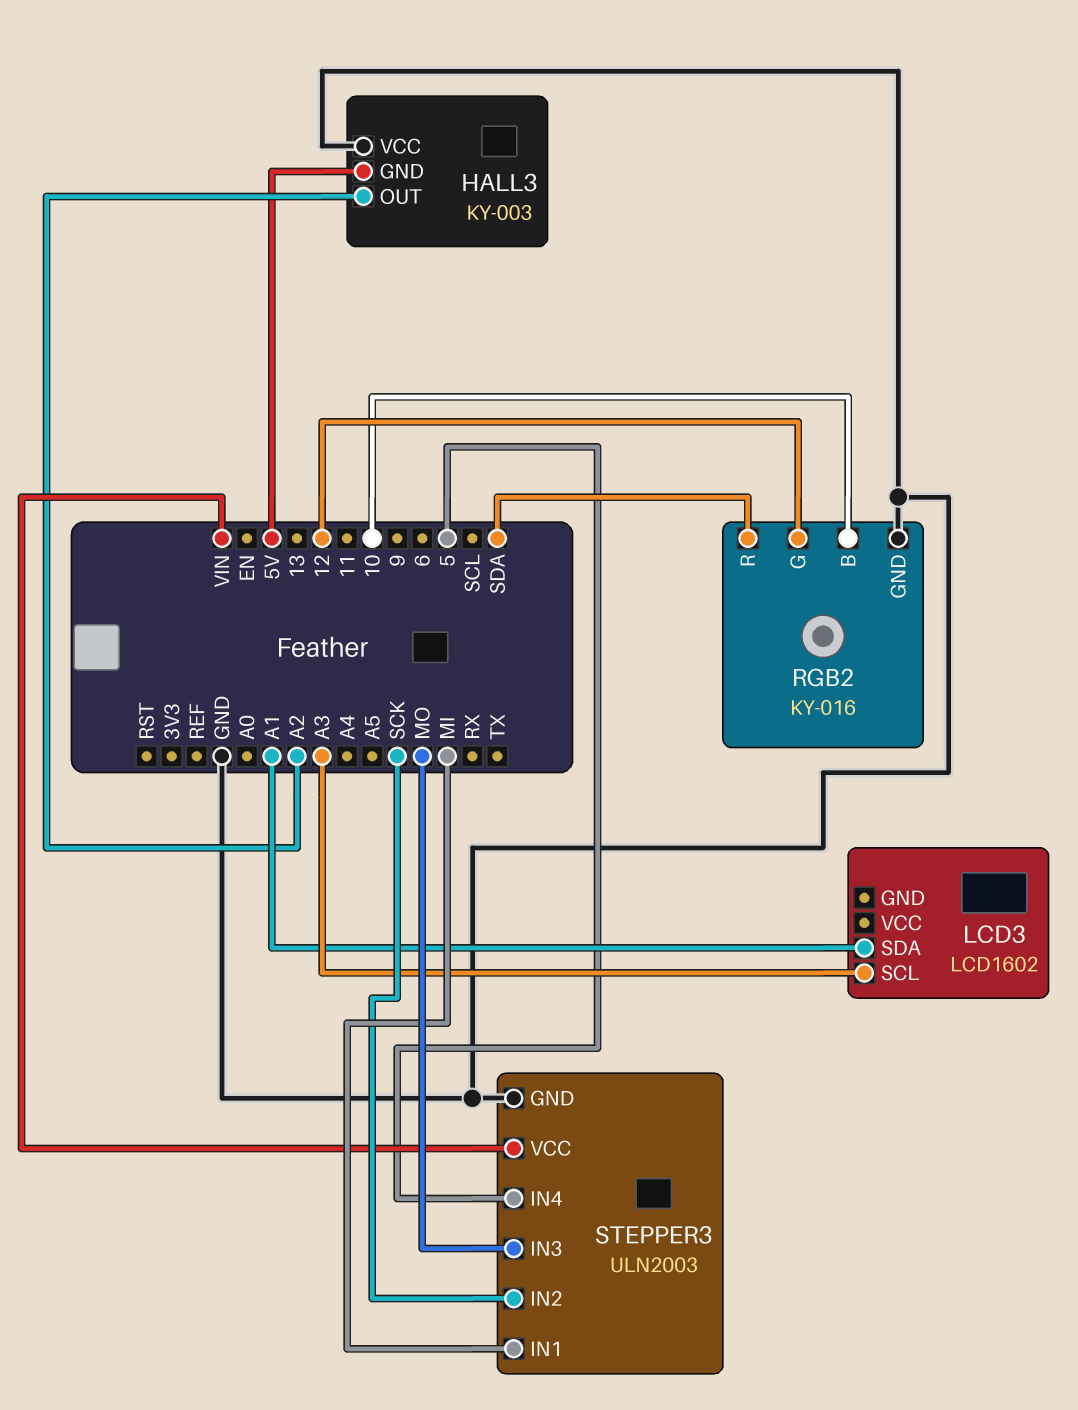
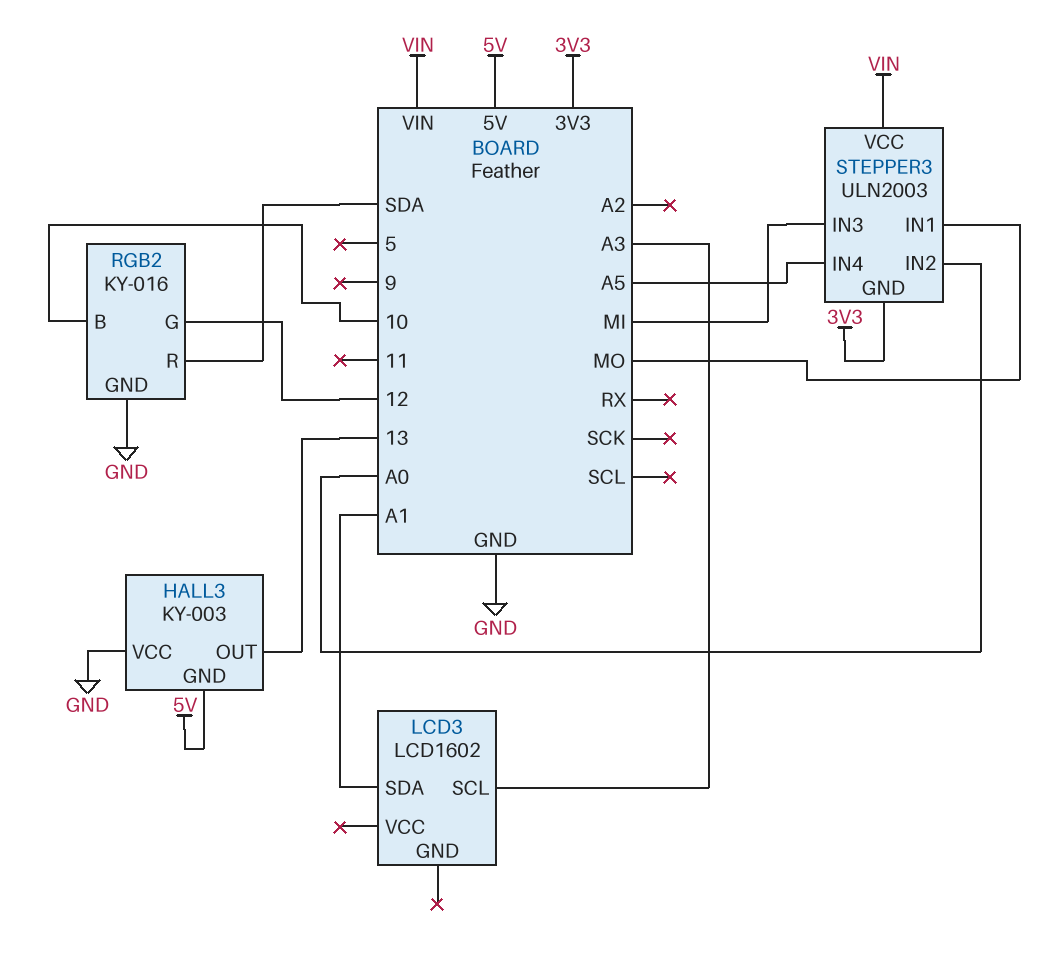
HALL3 pin OUT: A2 -> 13
STEPPER3 pin GND: GND -> 3V3
STEPPER3 pin IN1: MI -> MO
STEPPER3 pin IN2: SCK -> A0
STEPPER3 pin IN3: MO -> MI
STEPPER3 pin IN4: 5 -> A5

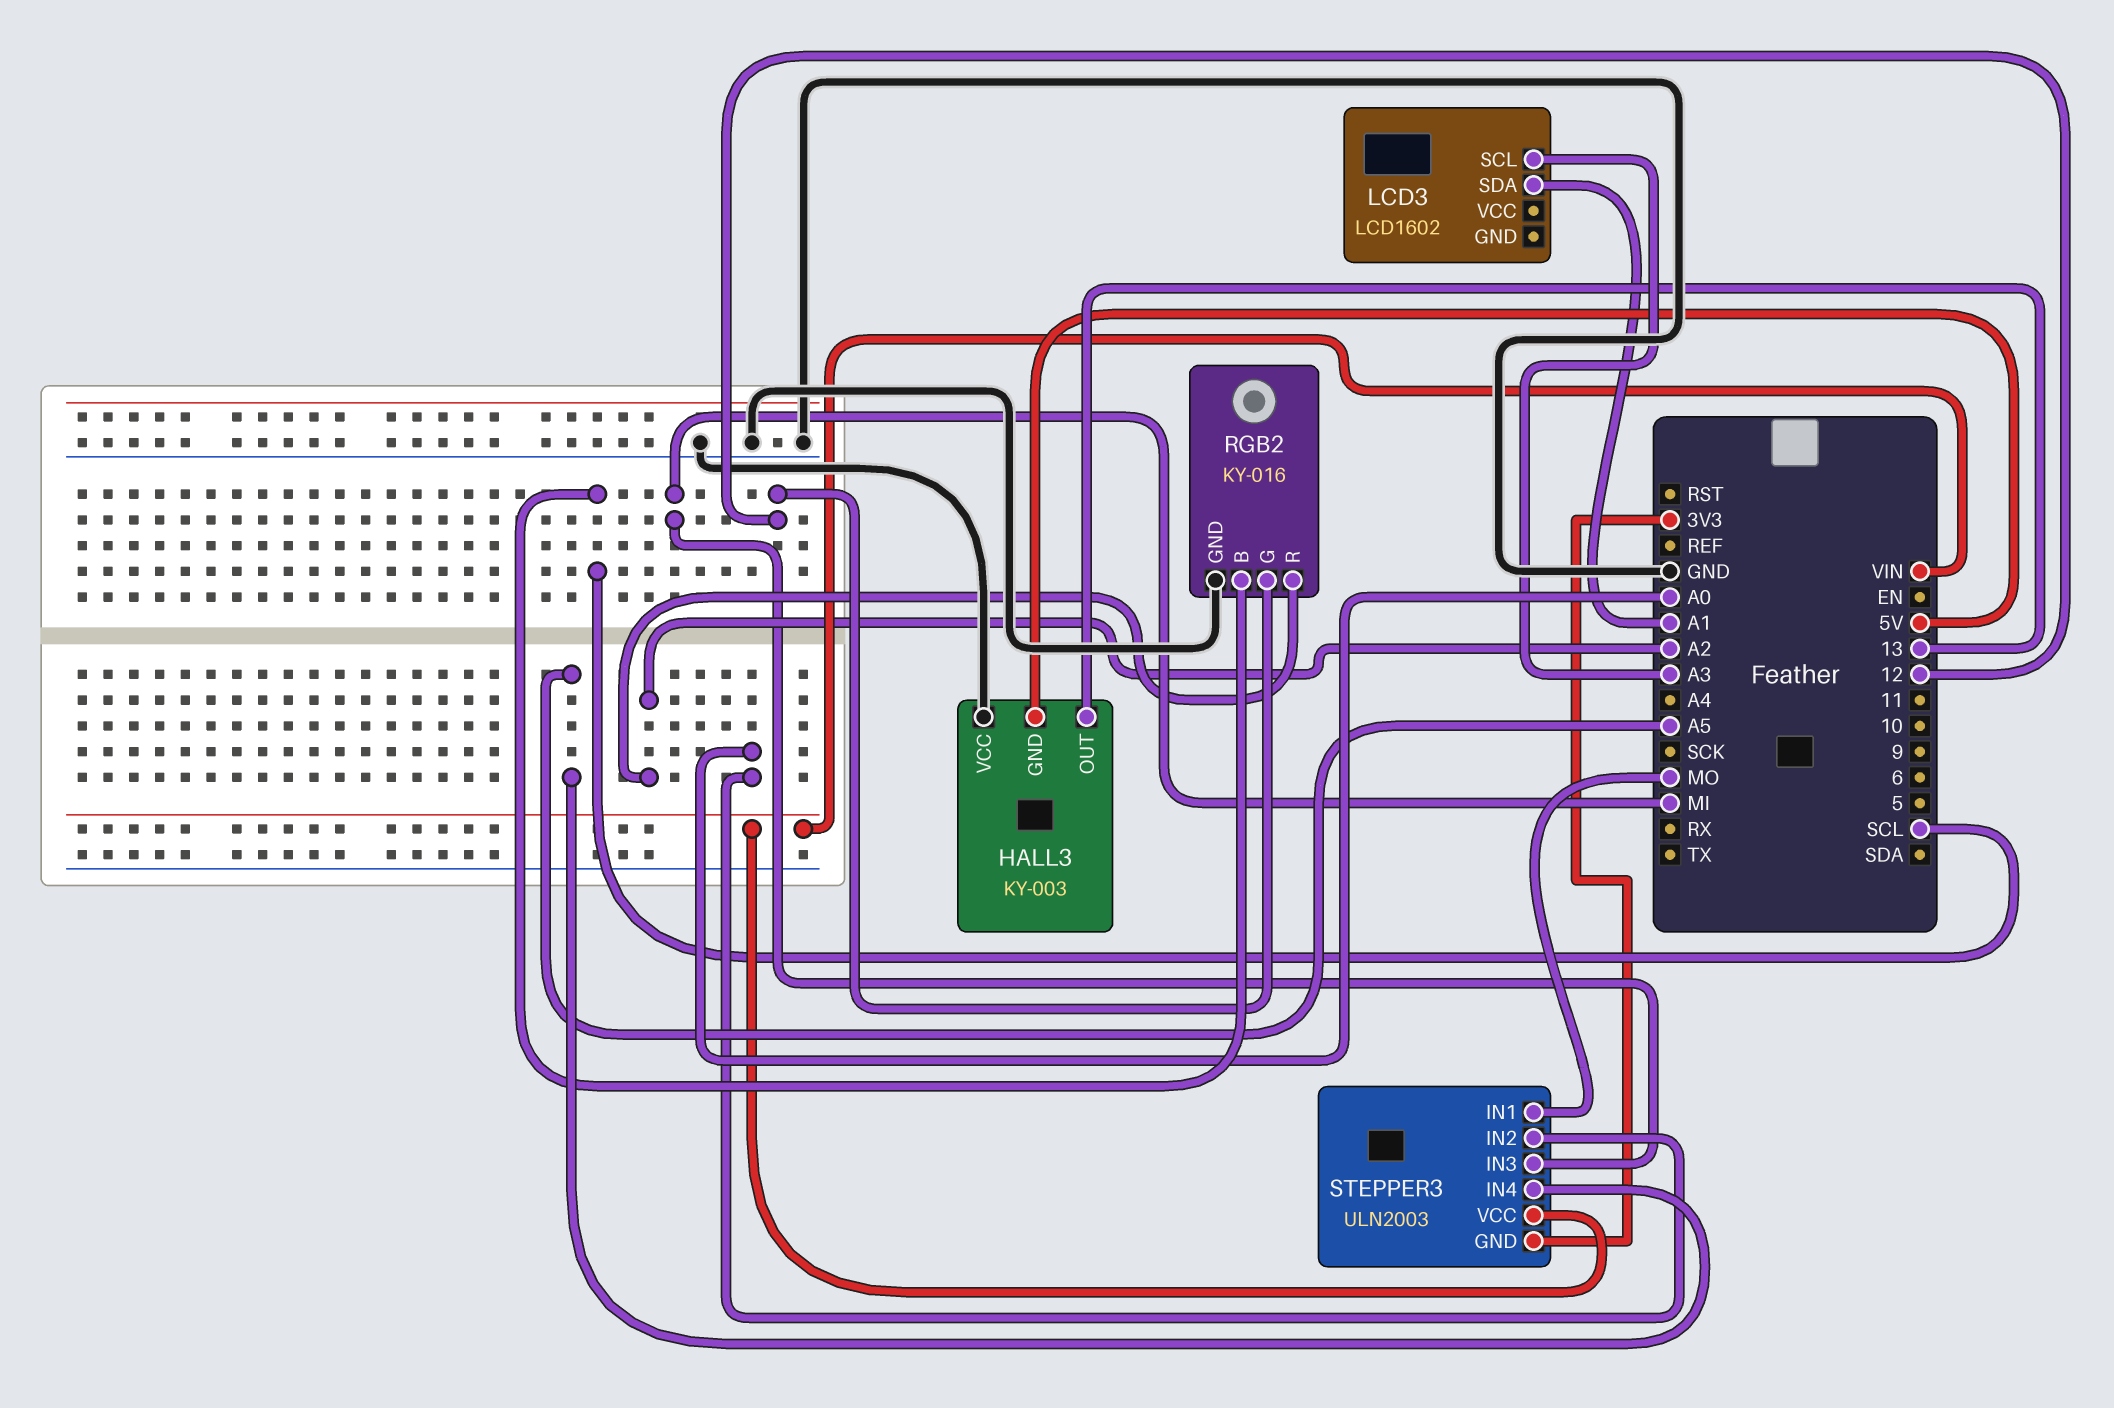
RGB2 pin B: 10 -> SCL
RGB2 pin R: SDA -> A2

